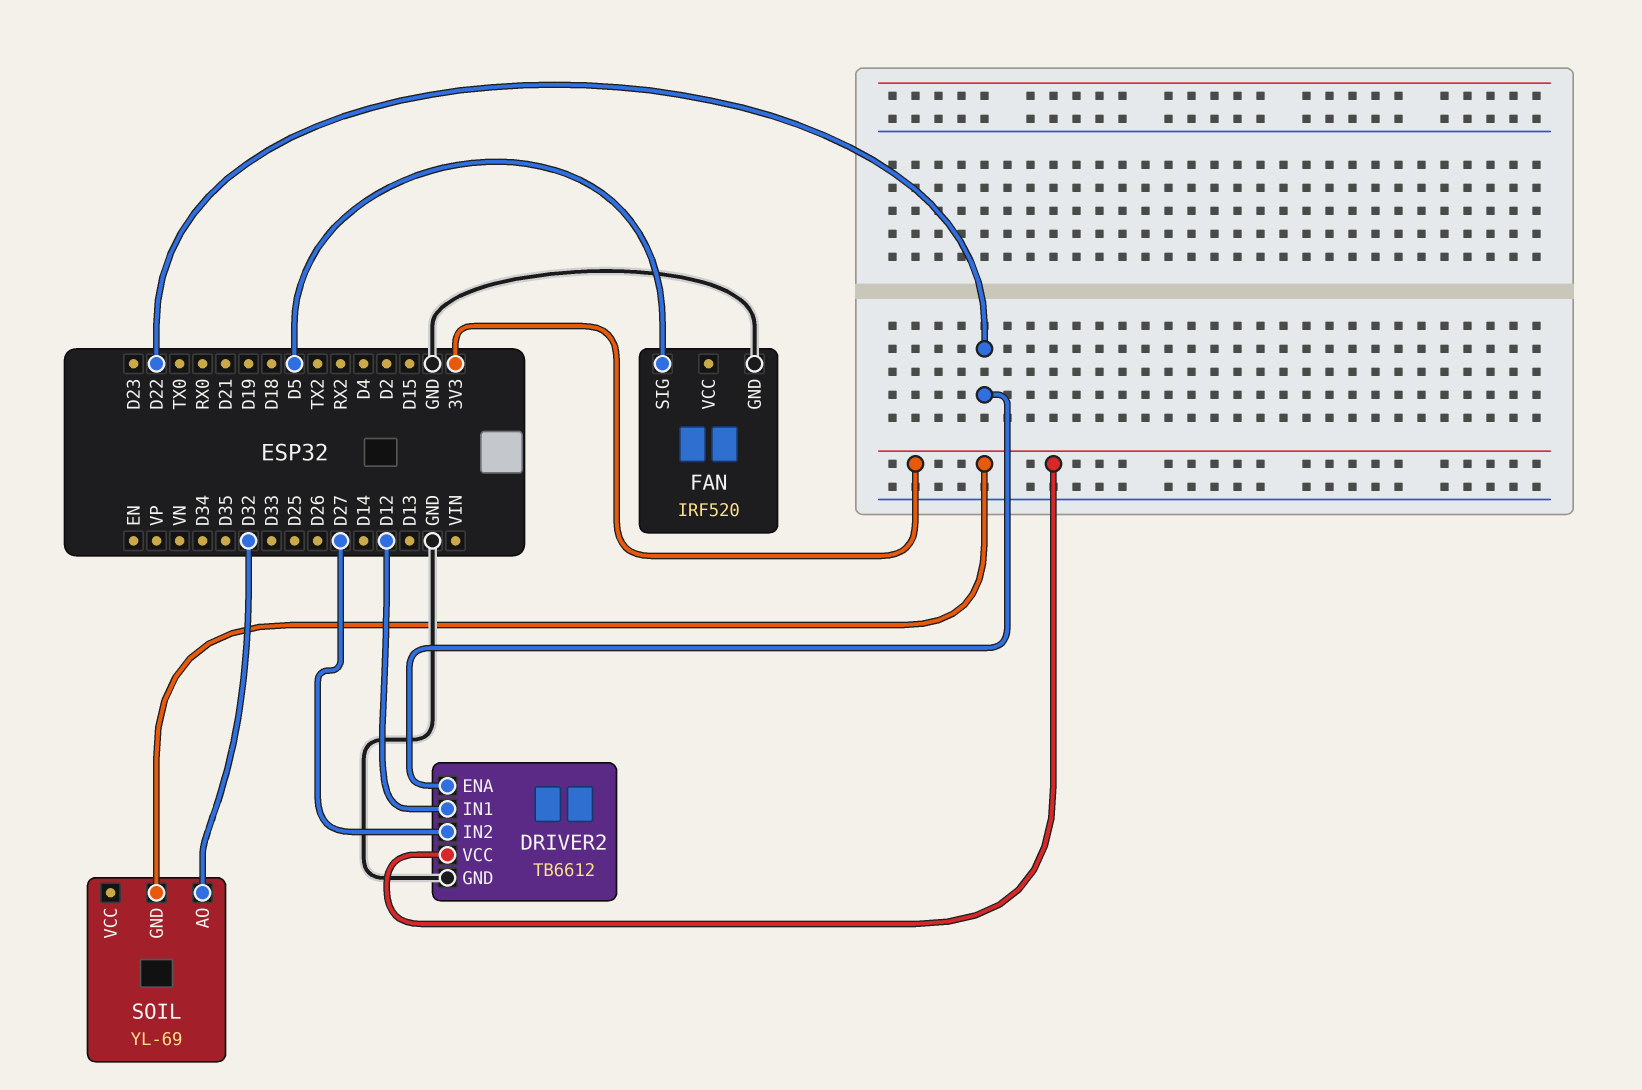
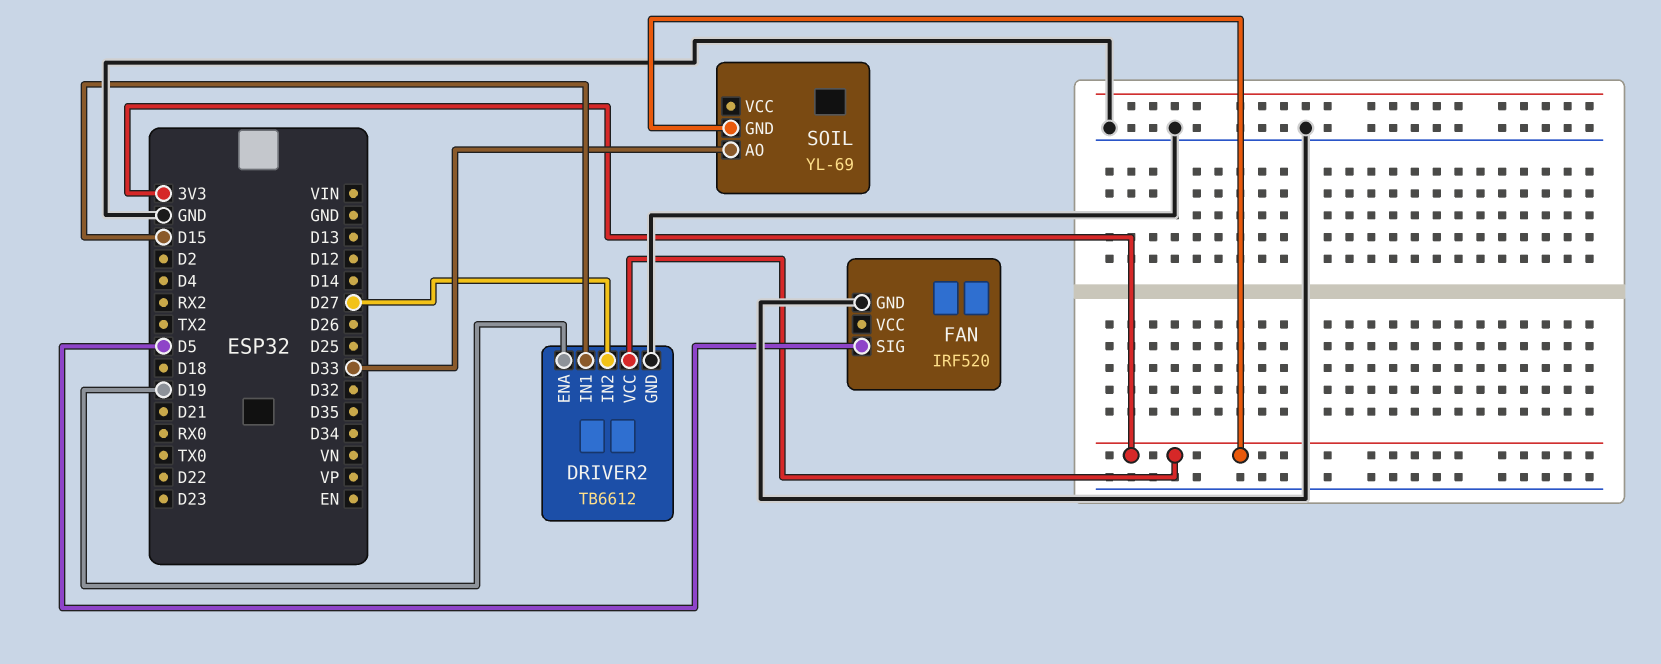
DRIVER2 pin ENA: D22 -> D19
DRIVER2 pin IN1: D12 -> D15
SOIL pin AO: D32 -> D33

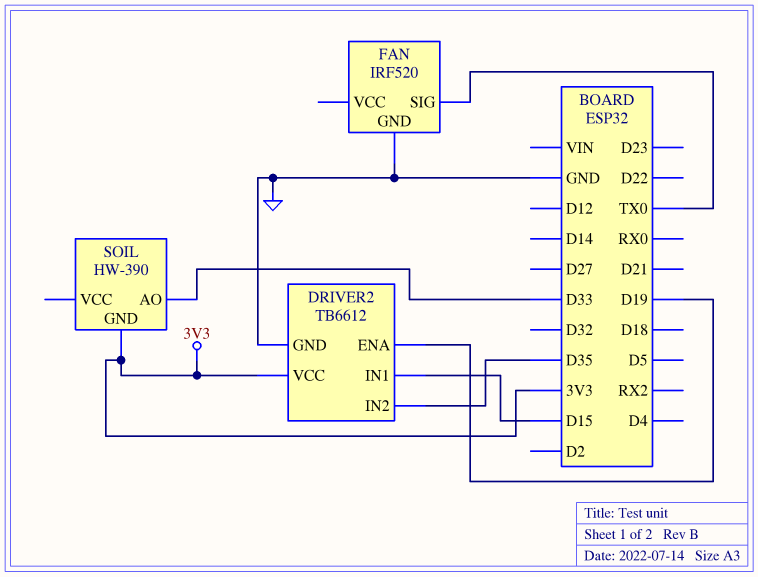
DRIVER2 pin IN2: D27 -> D35
FAN pin SIG: D5 -> TX0
SOIL: YL-69 -> HW-390

